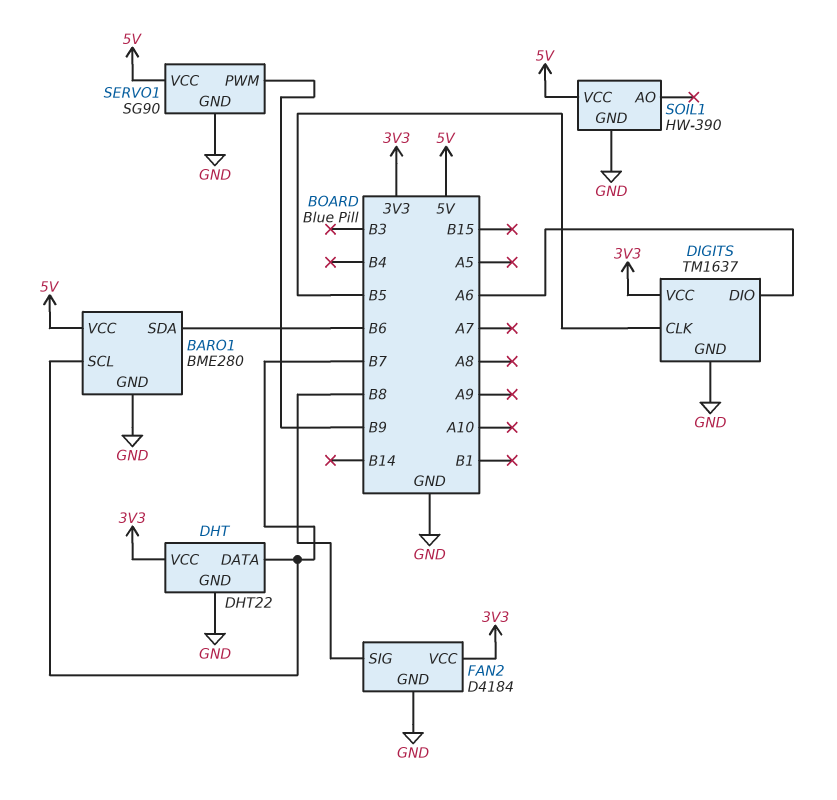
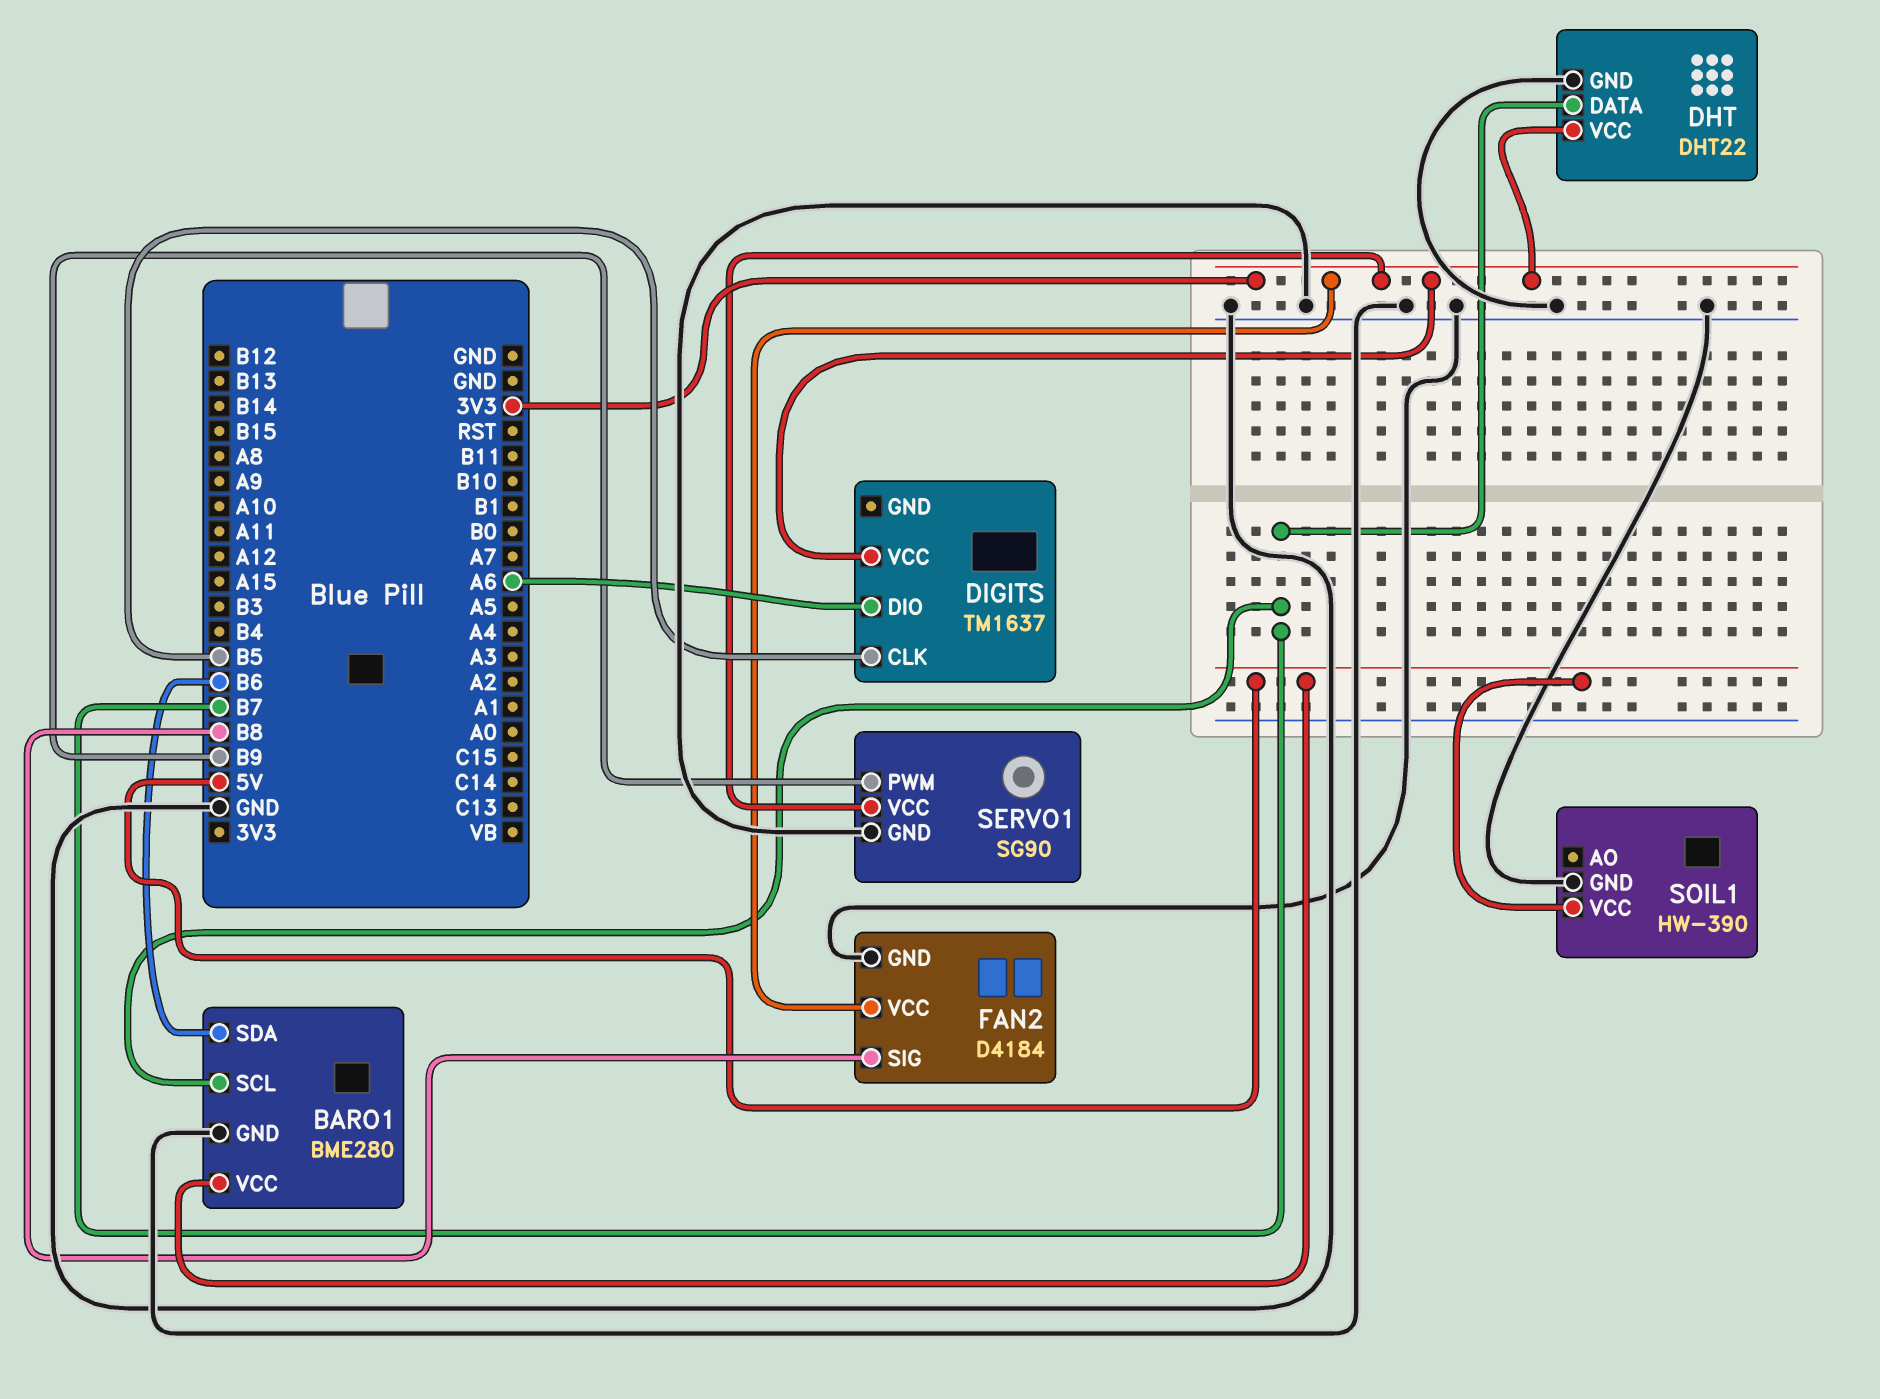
DIGITS pin GND: GND -> none
SERVO1 pin VCC: 5V -> 3V3

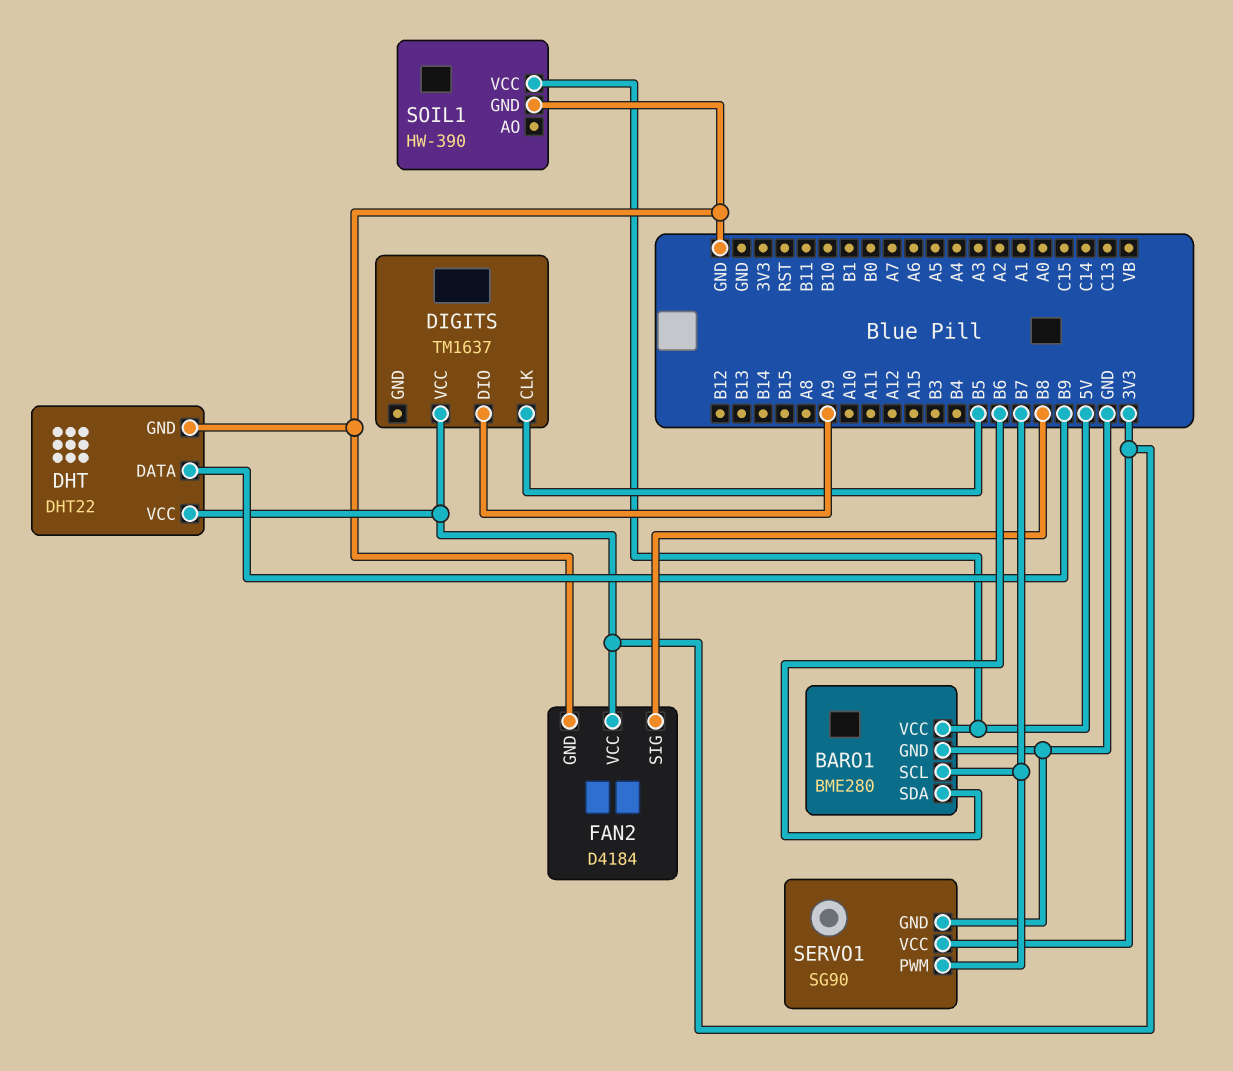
DHT pin DATA: B7 -> B9
DIGITS pin DIO: A6 -> A9
SERVO1 pin PWM: B9 -> B7

